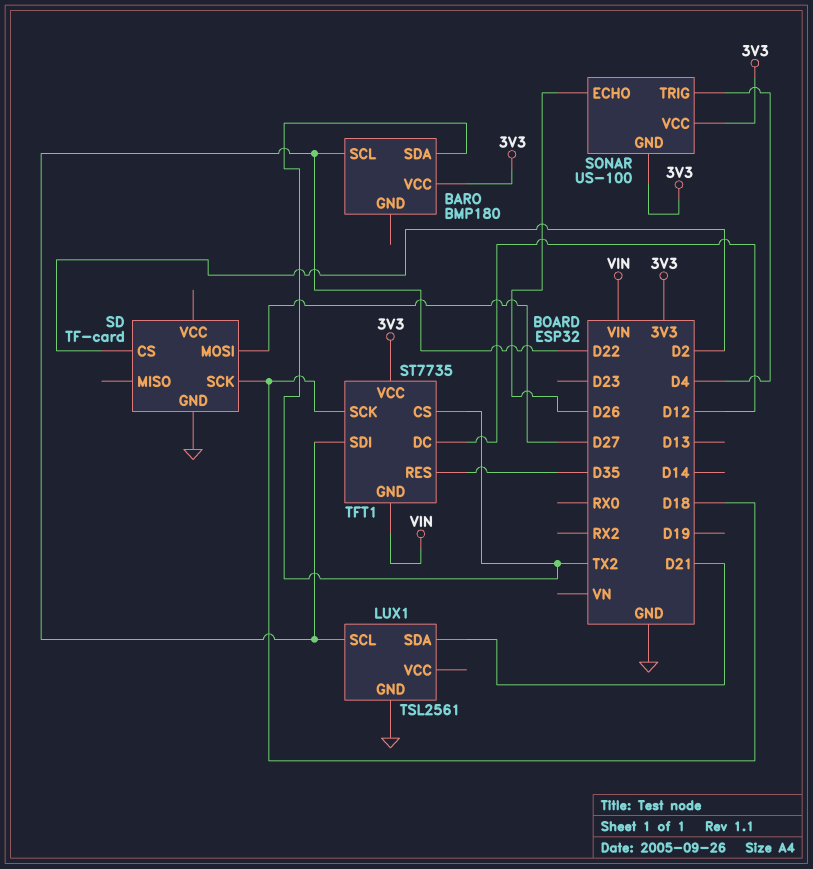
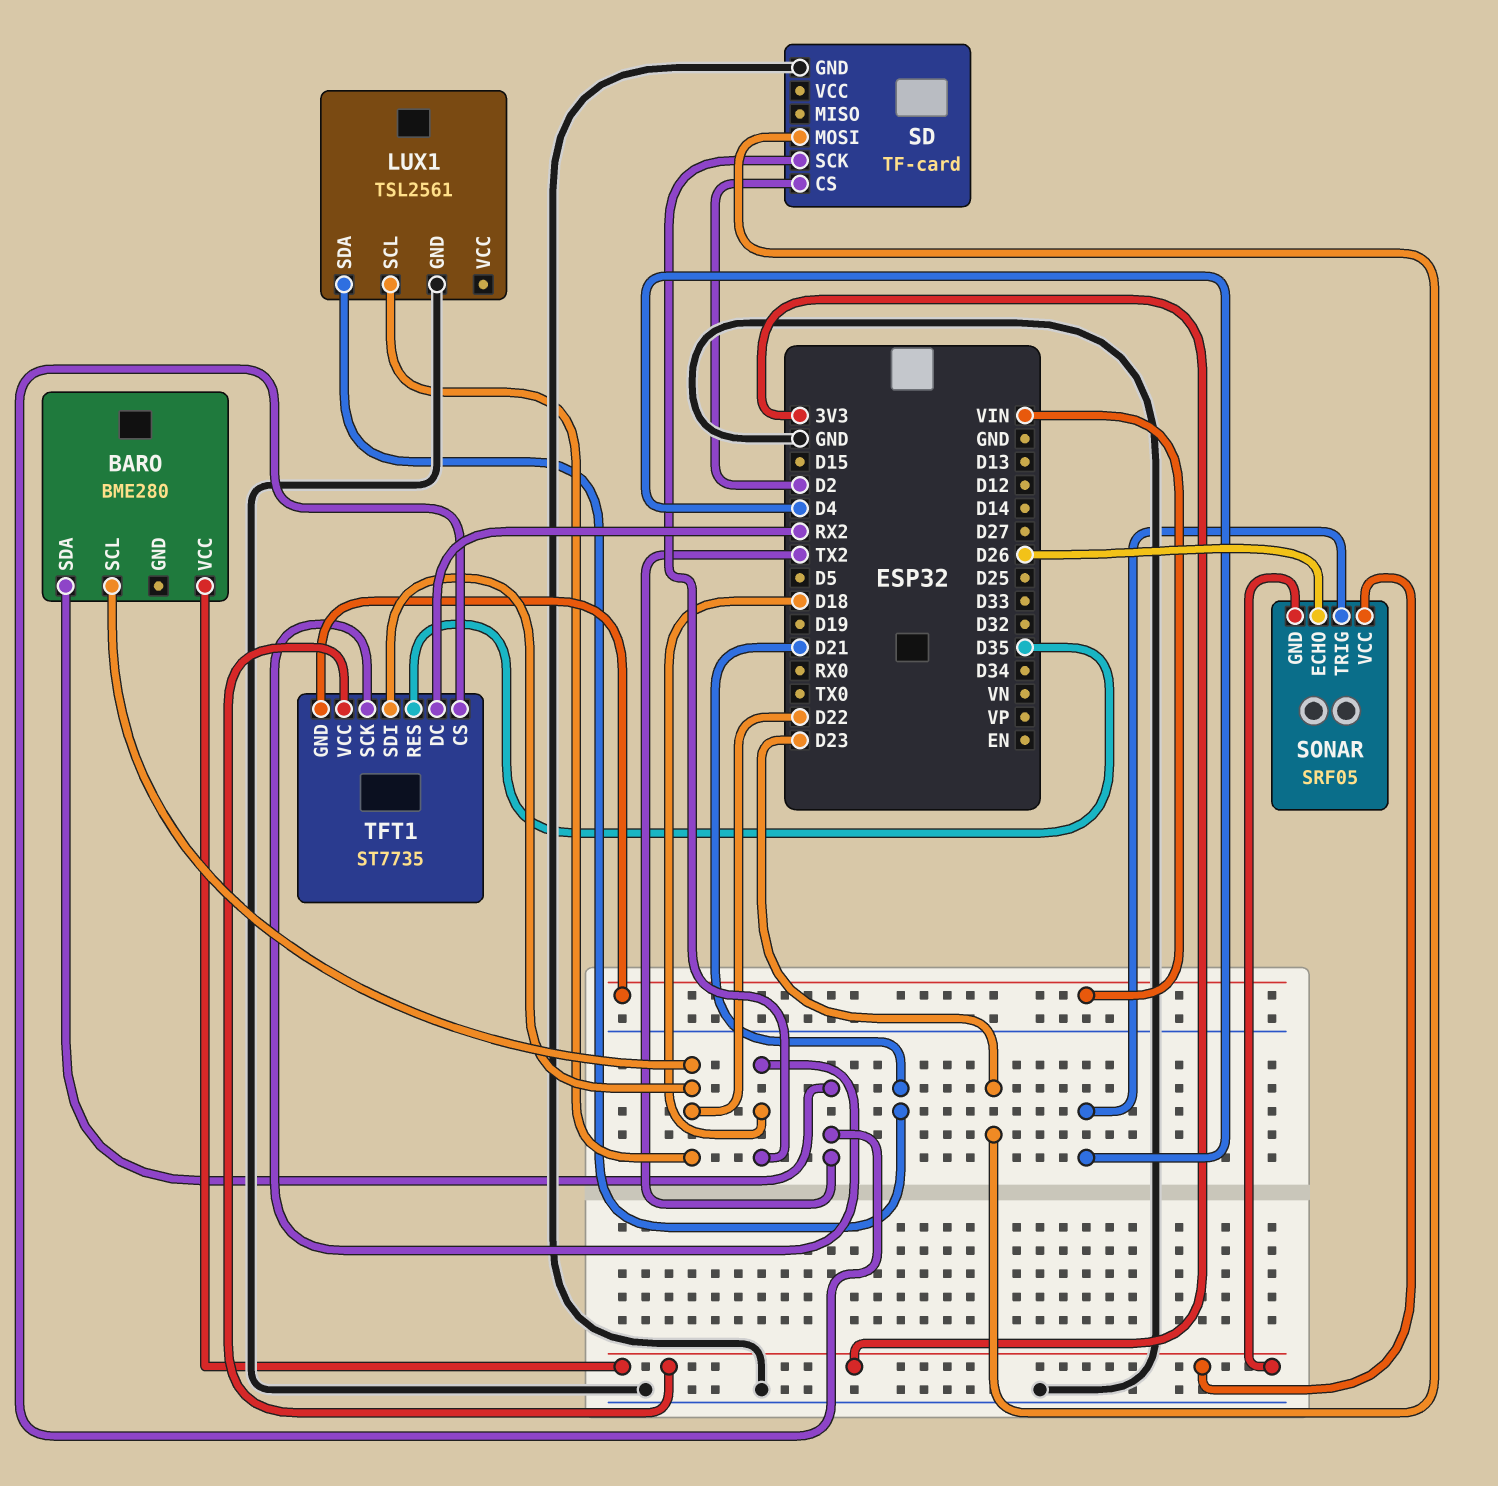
BARO: BMP180 -> BME280
SD pin MOSI: D27 -> D23
SONAR: US-100 -> SRF05
TFT1 pin DC: D12 -> RX2

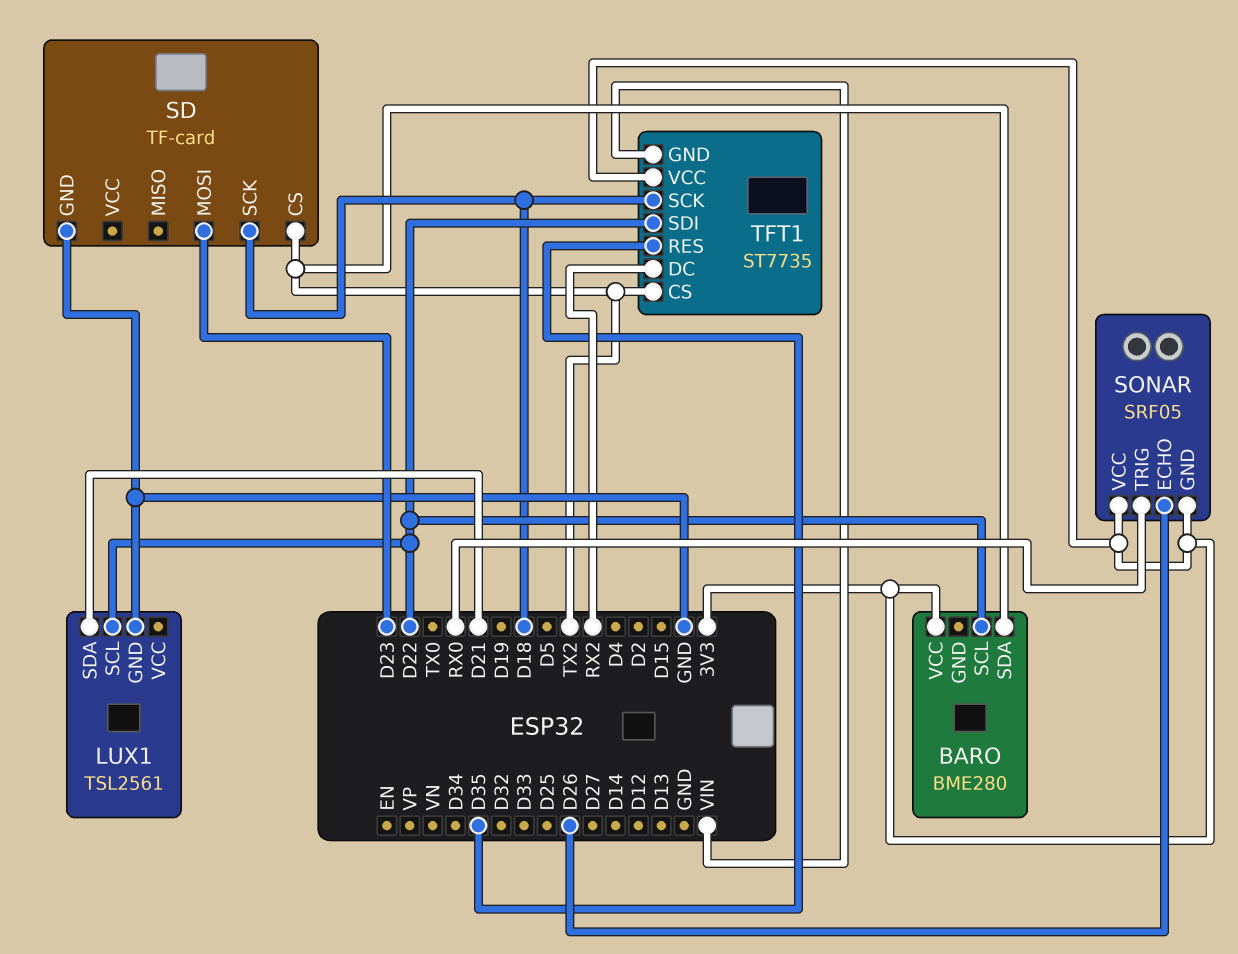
SD pin CS: D2 -> TX2
SONAR pin TRIG: D4 -> RX0

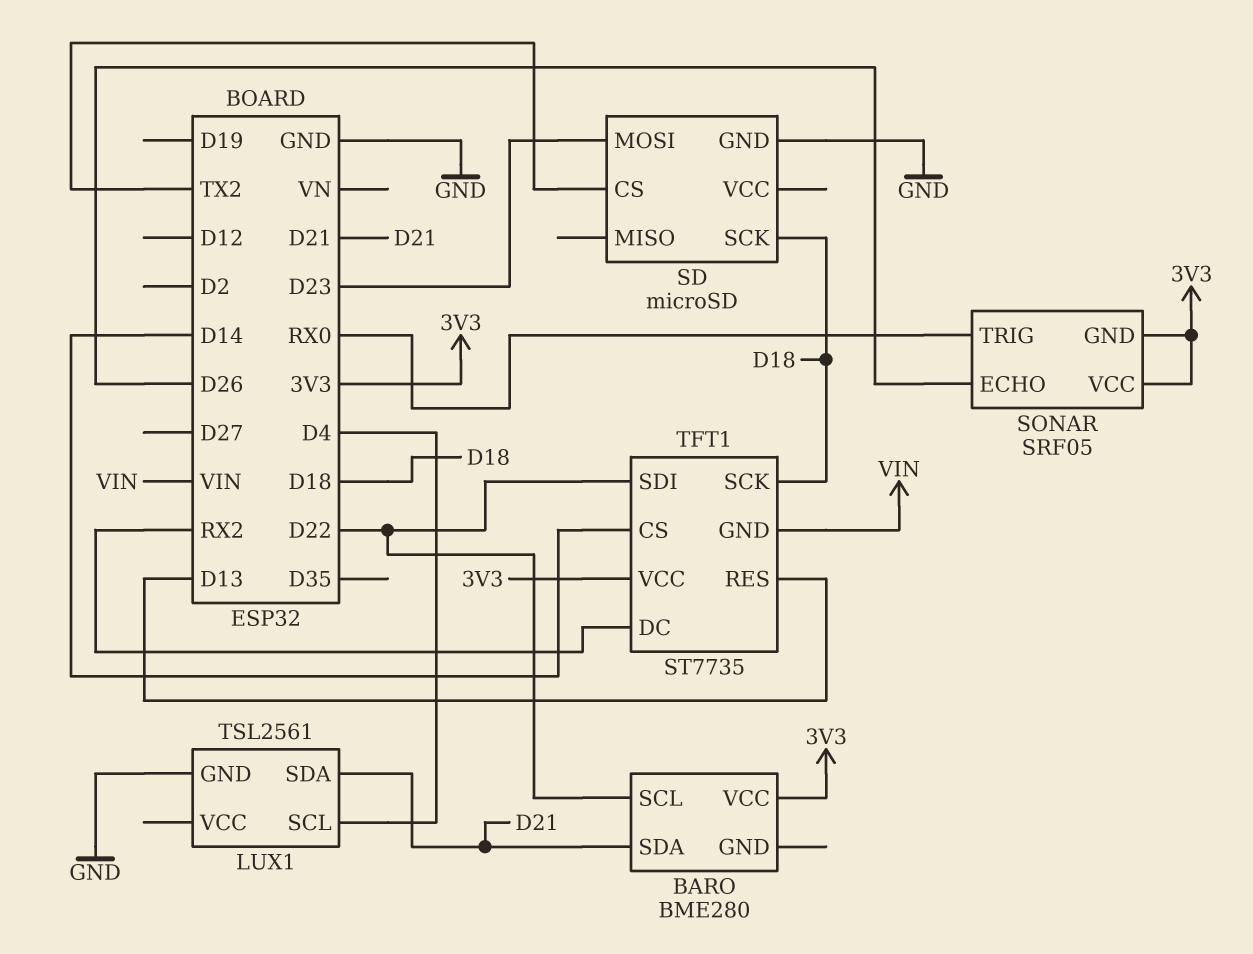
BARO pin SDA: TX2 -> D21
LUX1 pin SCL: D22 -> D4
SD: TF-card -> microSD
TFT1 pin CS: TX2 -> D14
TFT1 pin RES: D35 -> D13

